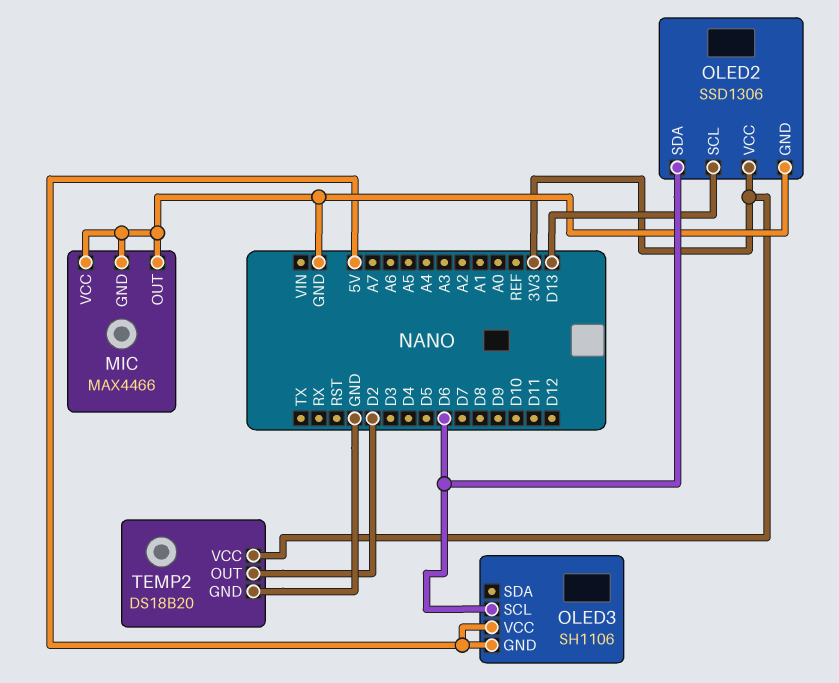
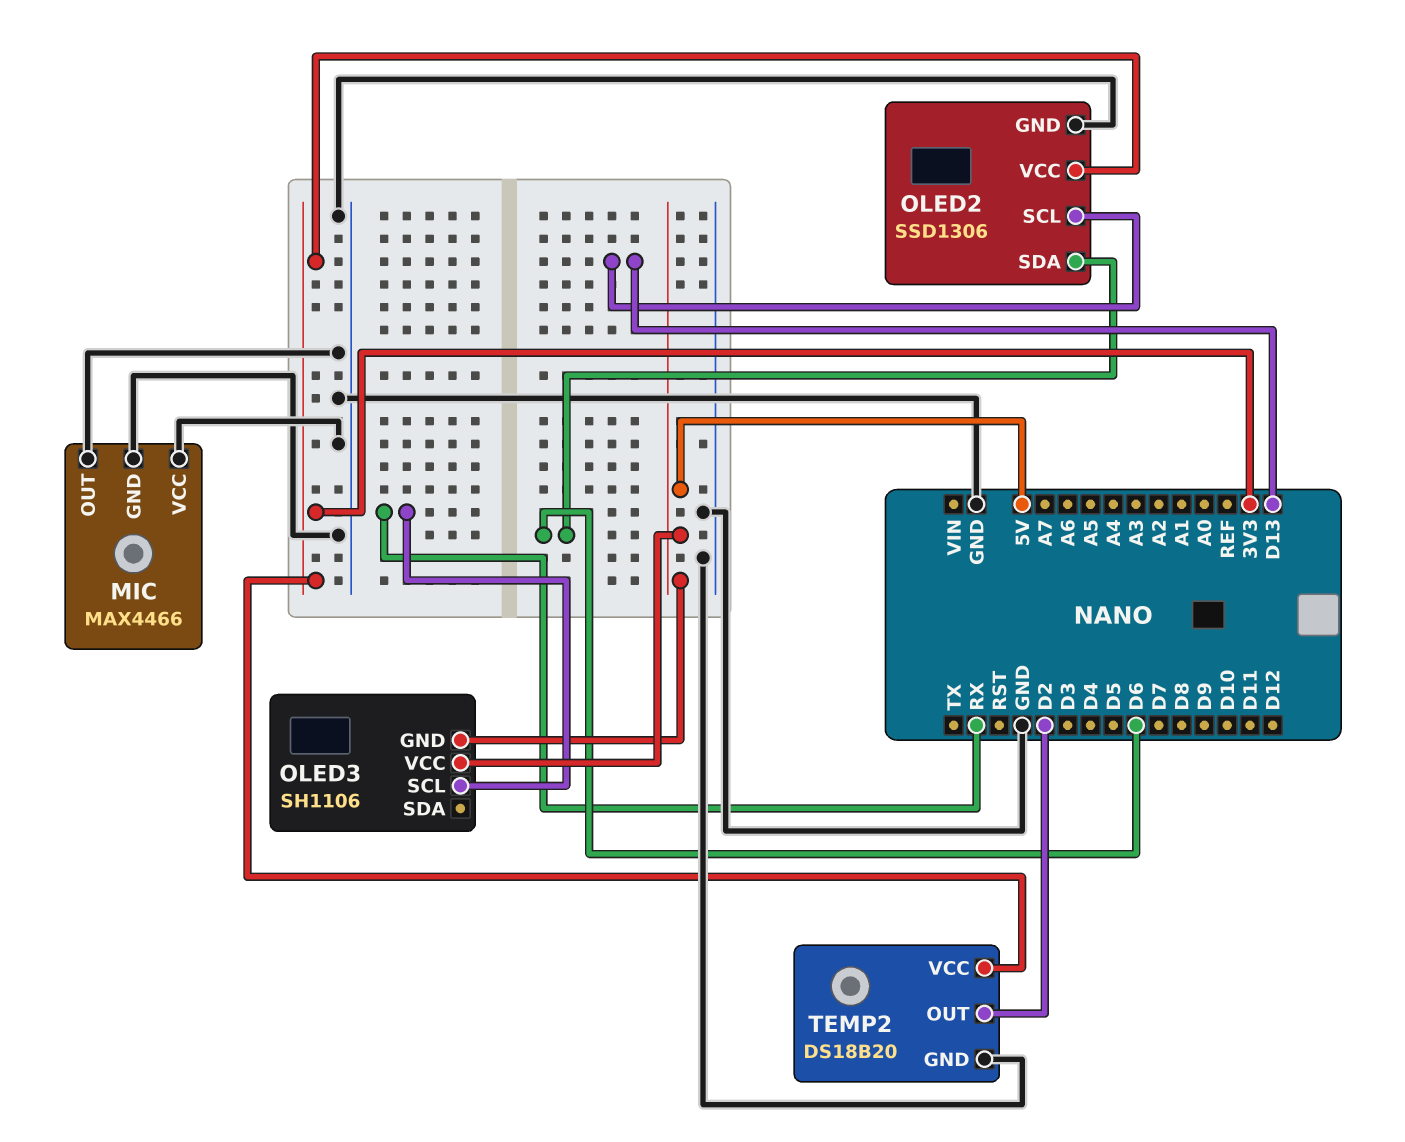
OLED3 pin SCL: D6 -> RX

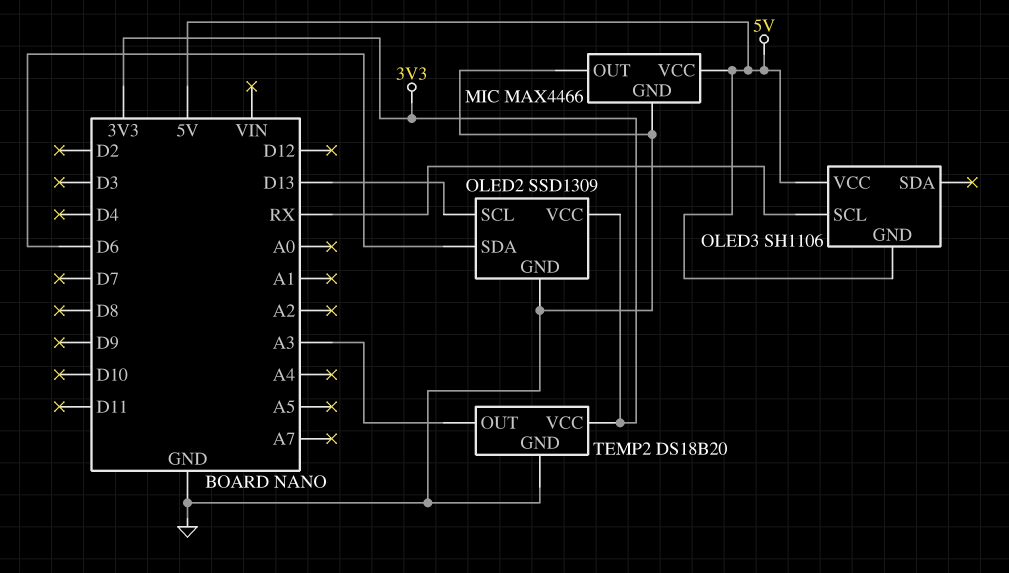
MIC pin VCC: GND -> 5V
OLED2: SSD1306 -> SSD1309
TEMP2 pin OUT: D2 -> A3

